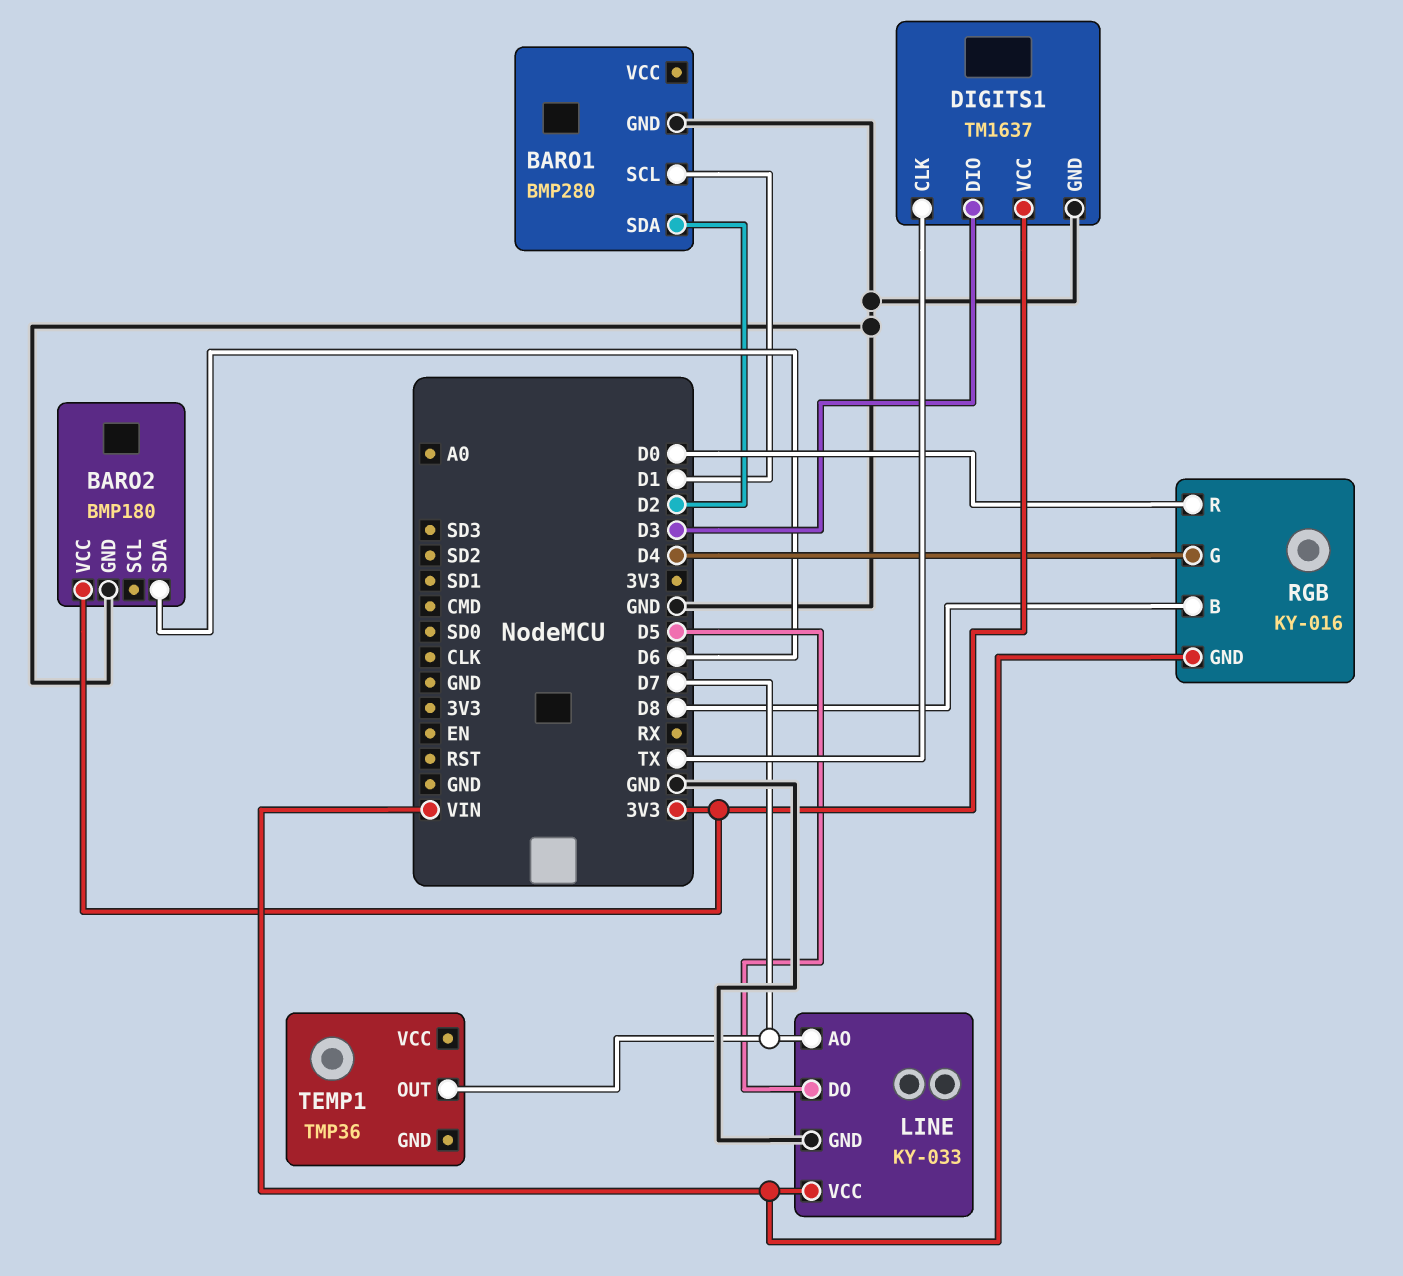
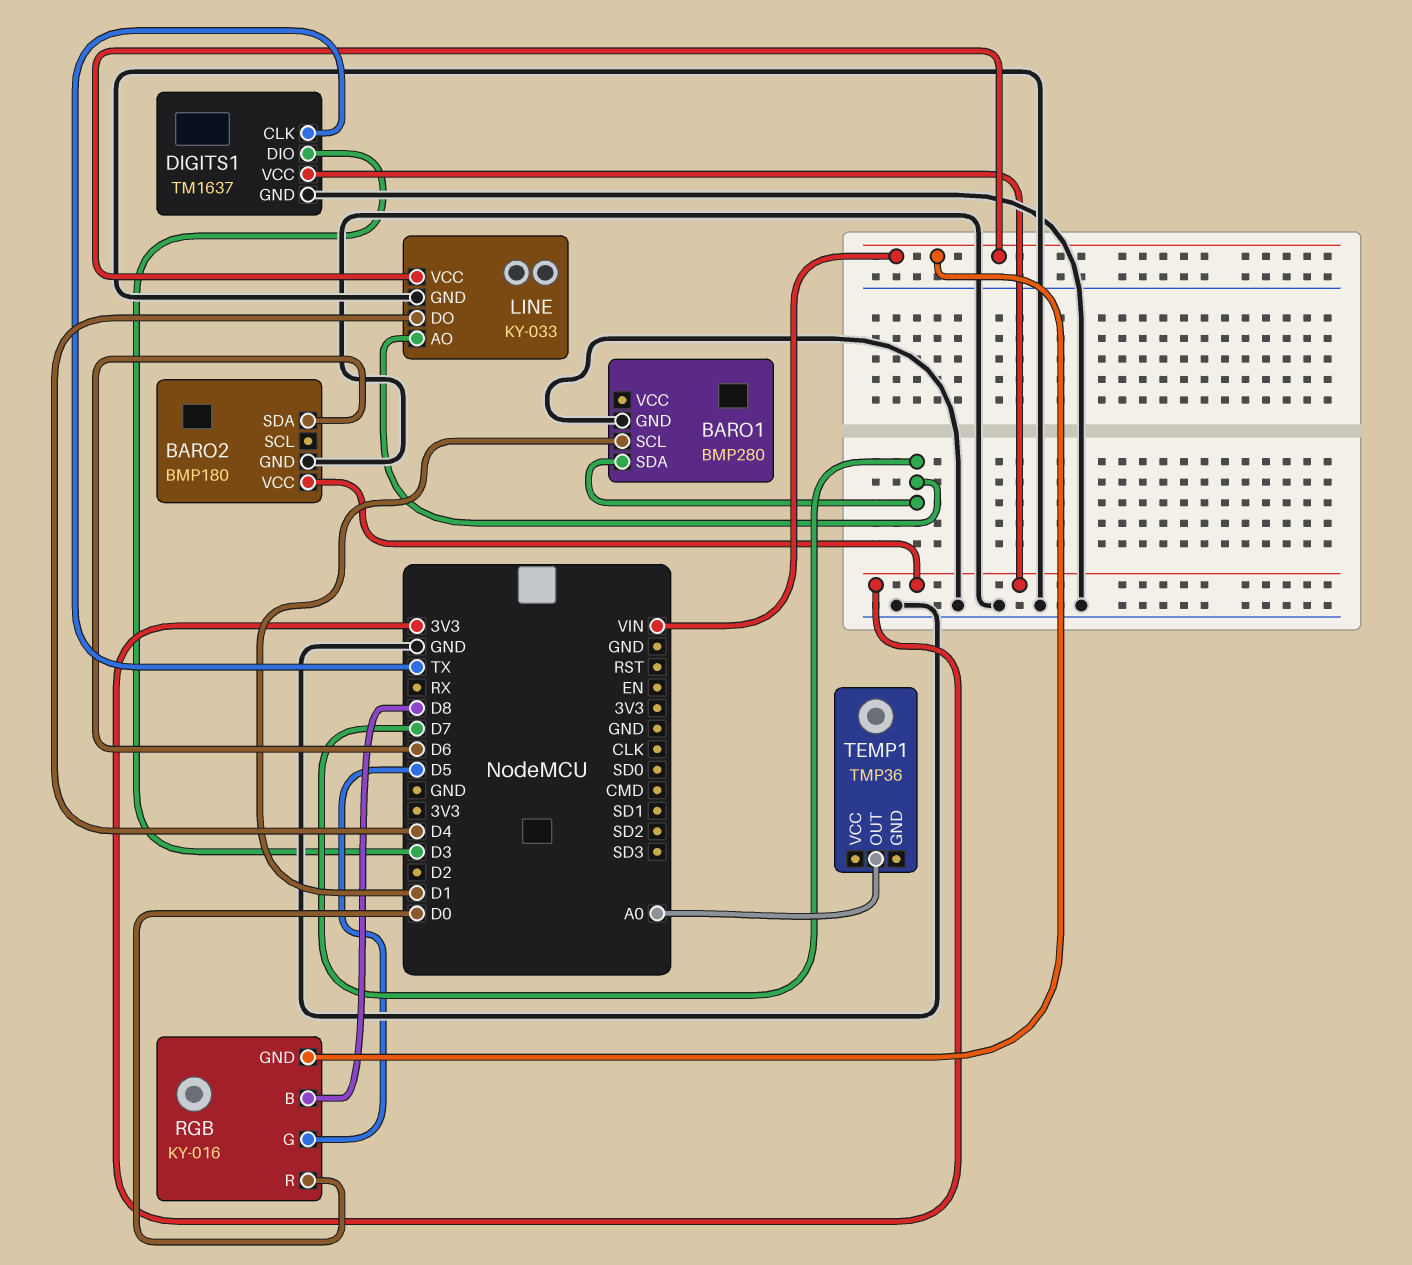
BARO1 pin SDA: D2 -> D7
LINE pin DO: D5 -> D4
RGB pin G: D4 -> D5
TEMP1 pin OUT: D7 -> A0

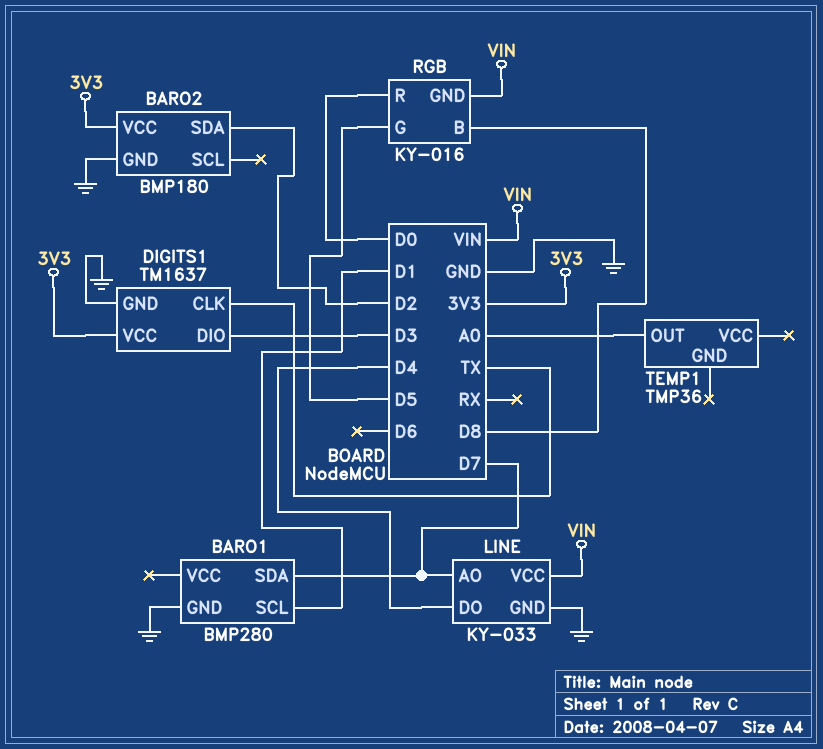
BARO2 pin SDA: D6 -> D2

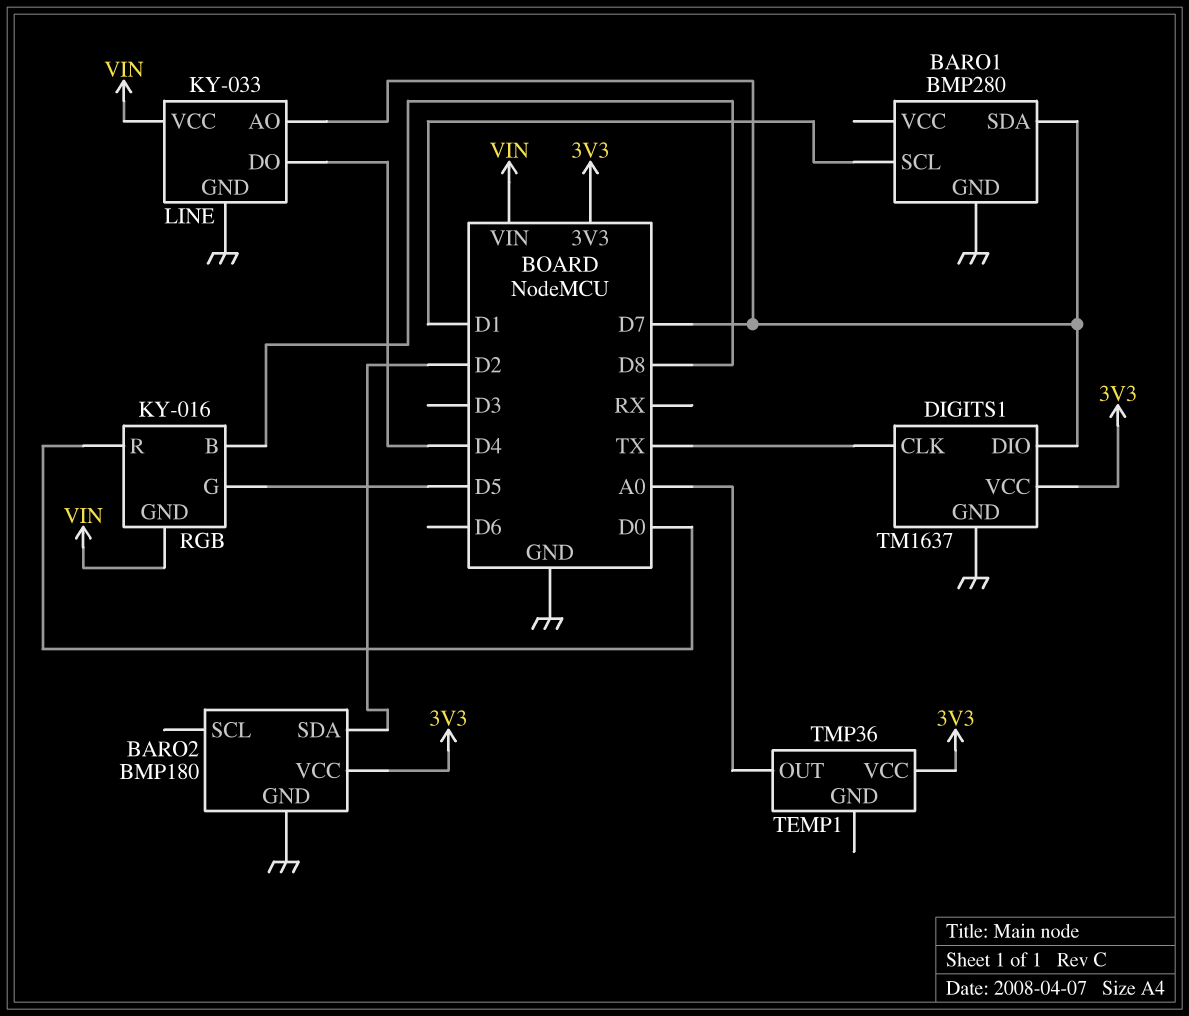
DIGITS1 pin DIO: D3 -> D7
TEMP1 pin VCC: none -> 3V3

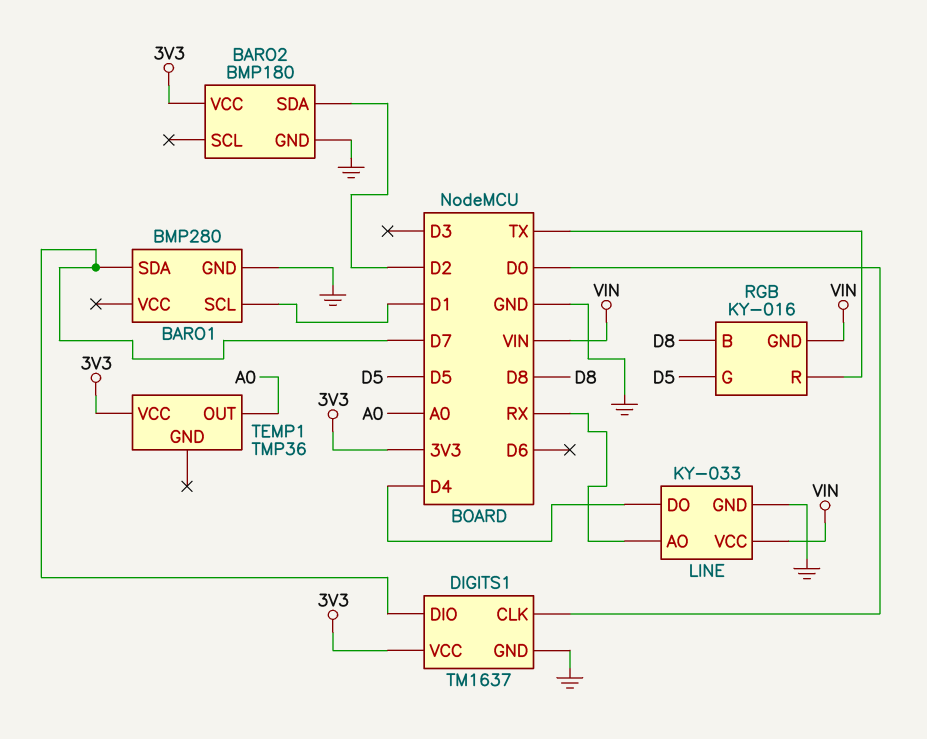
DIGITS1 pin CLK: TX -> D0
LINE pin AO: D7 -> RX
RGB pin R: D0 -> TX

